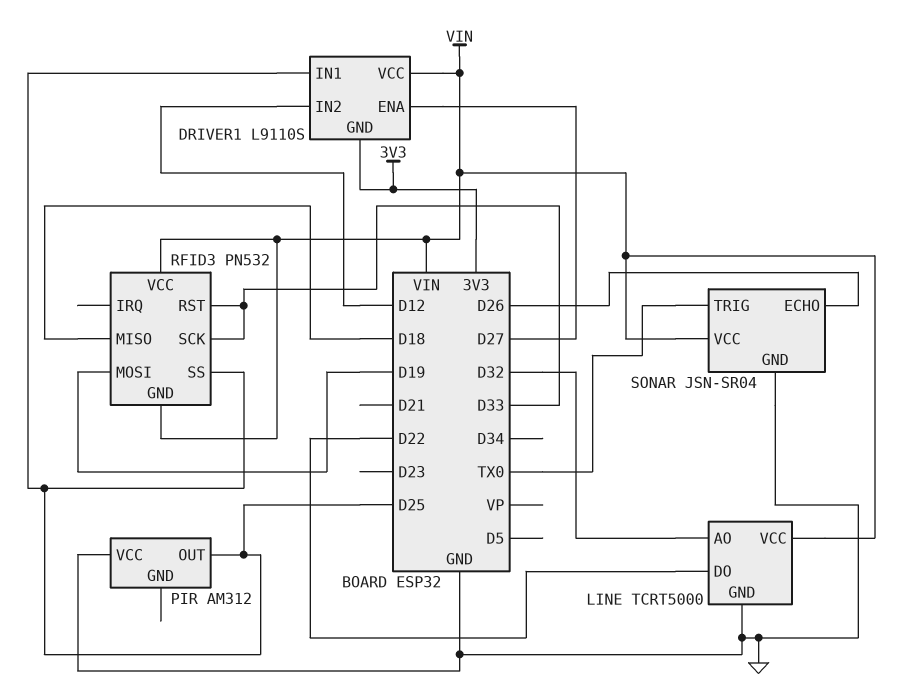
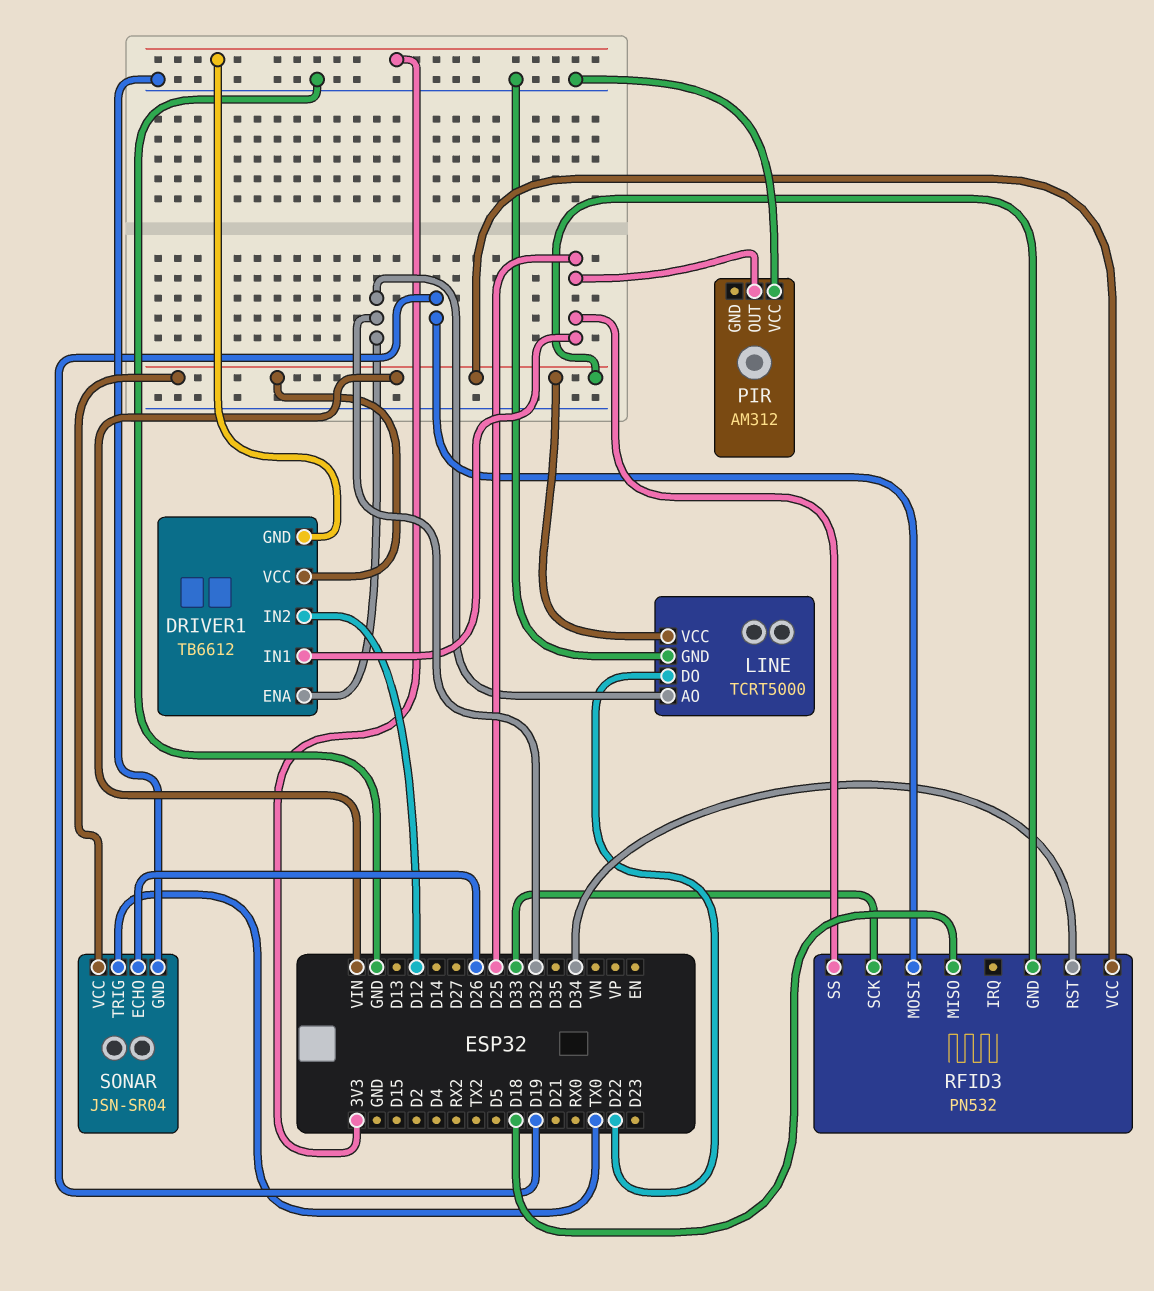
DRIVER1: L9110S -> TB6612
DRIVER1 pin ENA: D27 -> D32
RFID3 pin RST: D33 -> D34

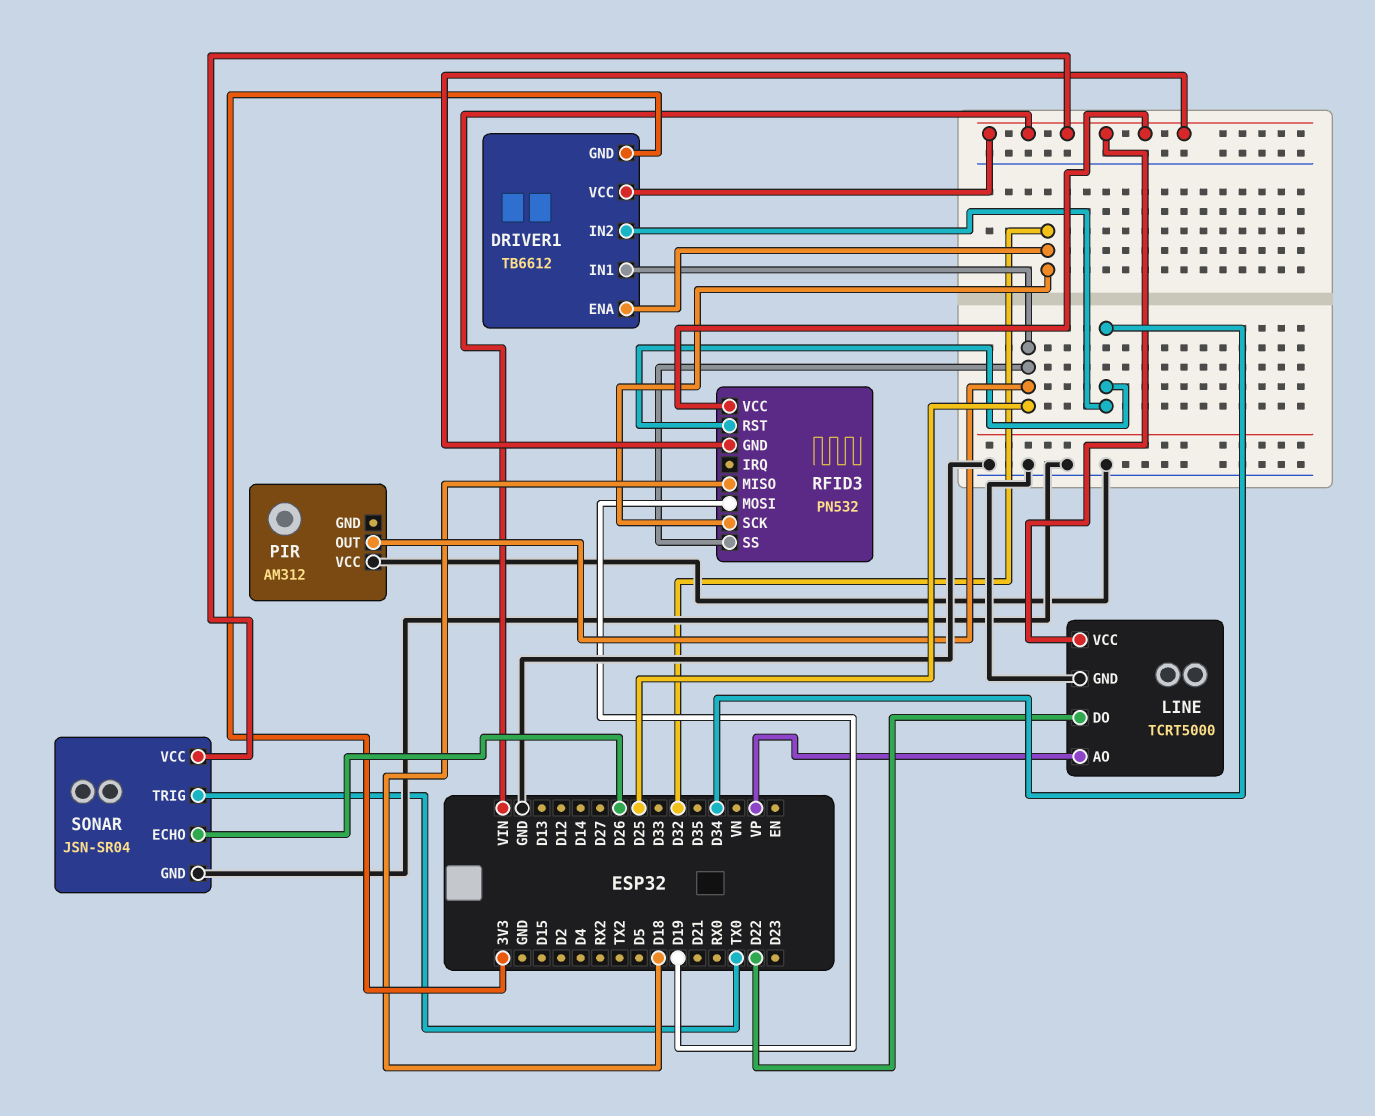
DRIVER1 pin IN2: D12 -> D34
LINE pin AO: D32 -> VP
RFID3 pin SCK: D33 -> D32

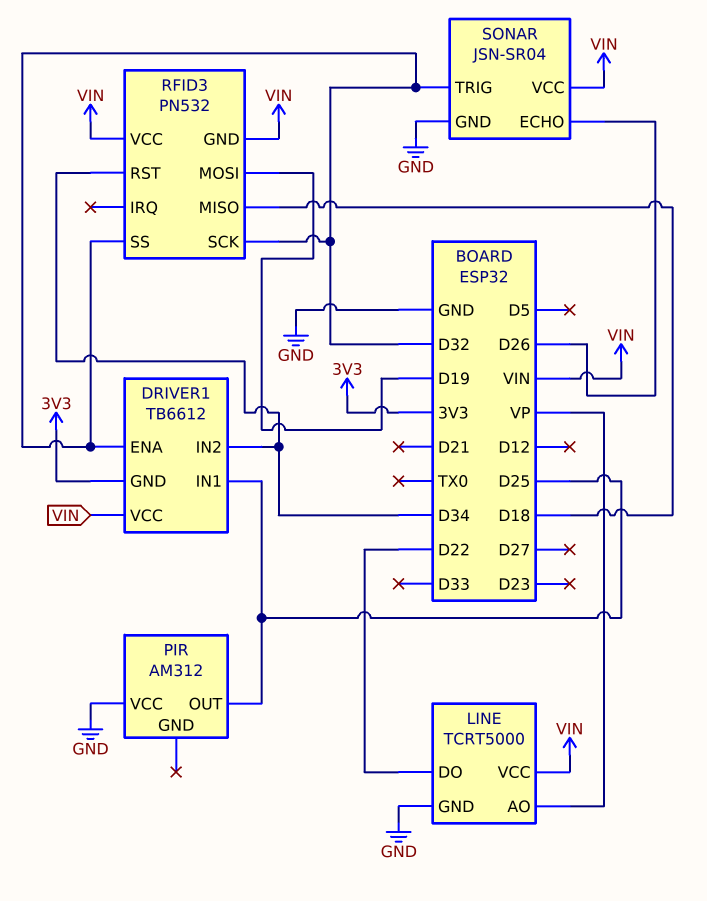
RFID3 pin SS: D25 -> D32
SONAR pin TRIG: TX0 -> D32

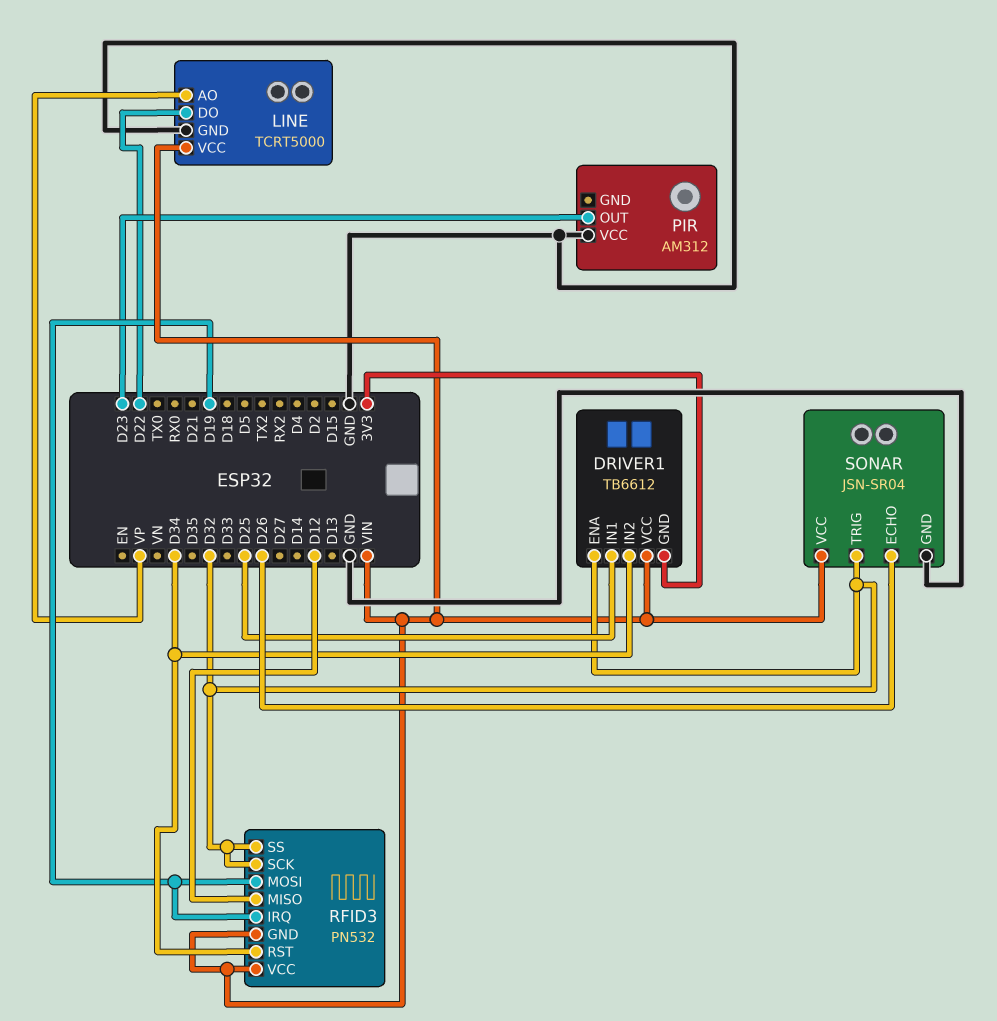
PIR pin OUT: D25 -> D23
RFID3 pin IRQ: none -> D19
RFID3 pin MISO: D18 -> D12

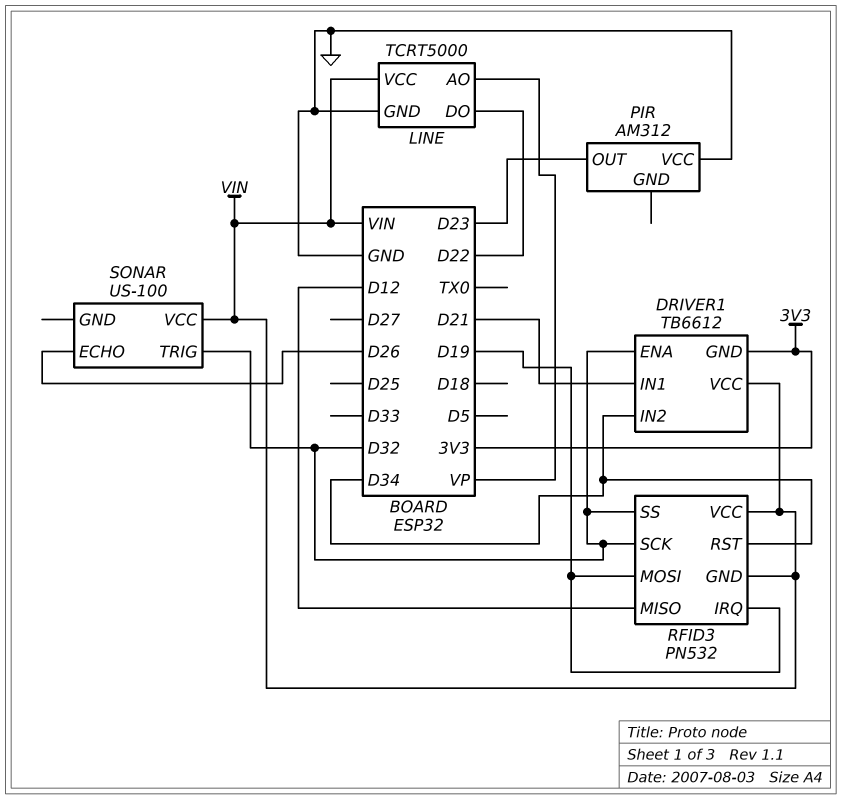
DRIVER1 pin IN1: D25 -> D21
SONAR: JSN-SR04 -> US-100
SONAR pin GND: GND -> none

